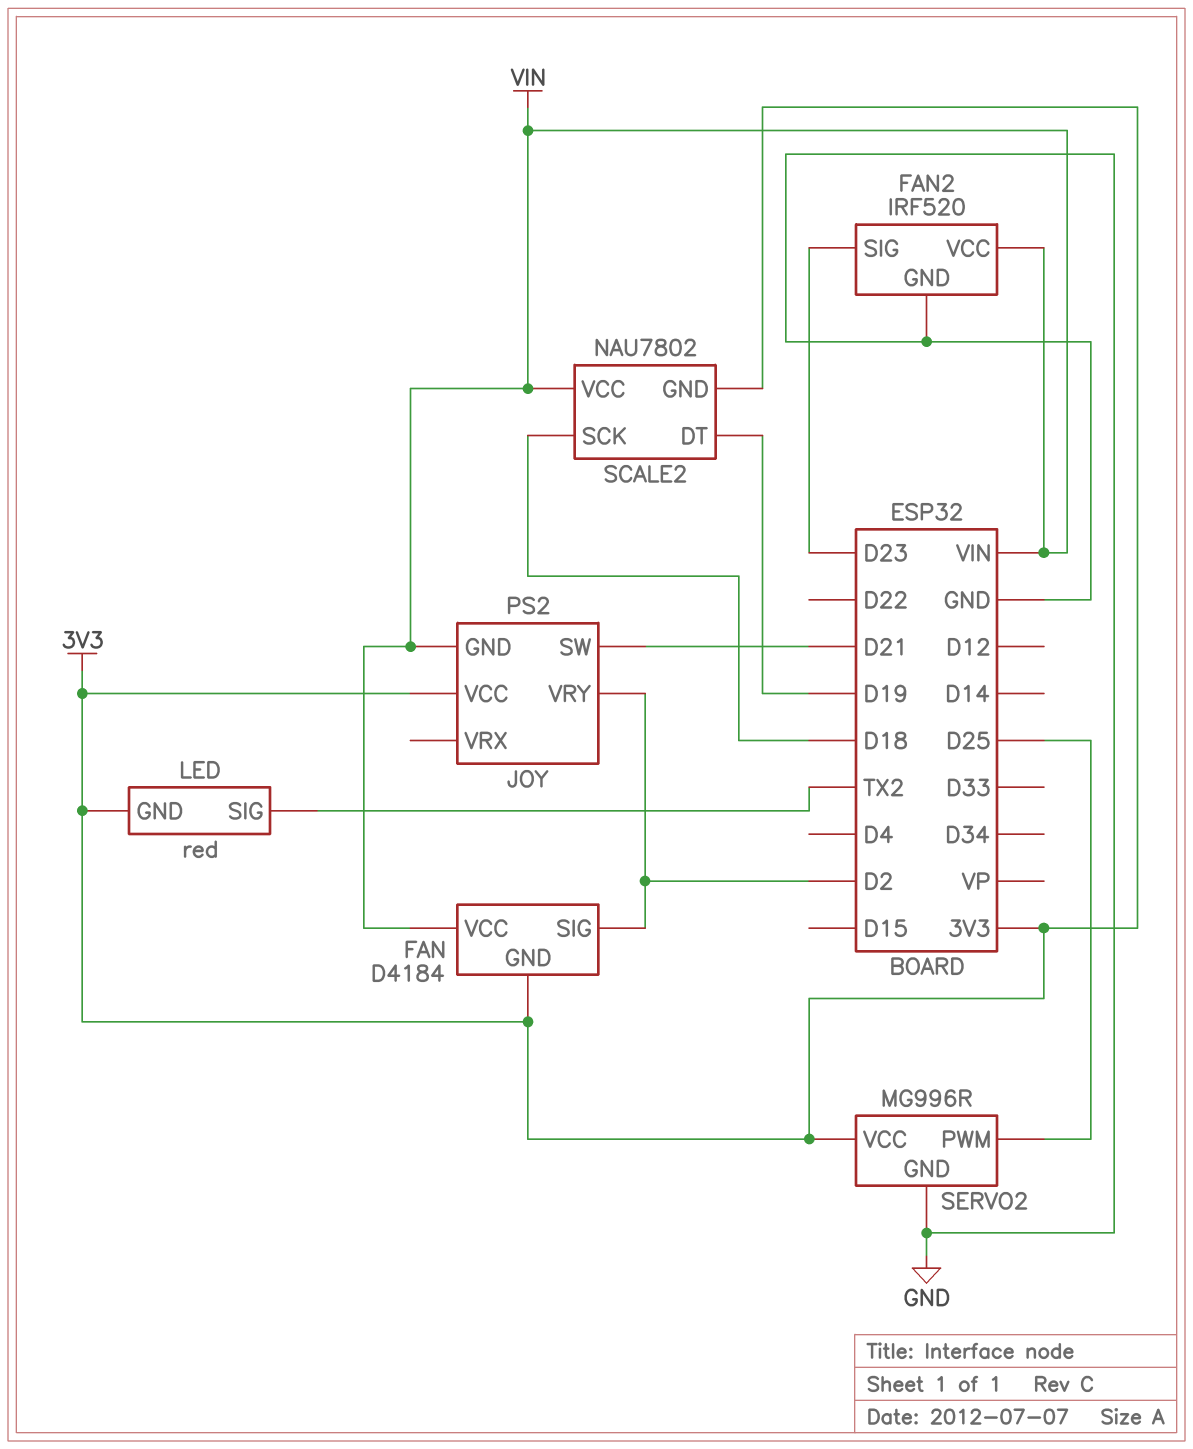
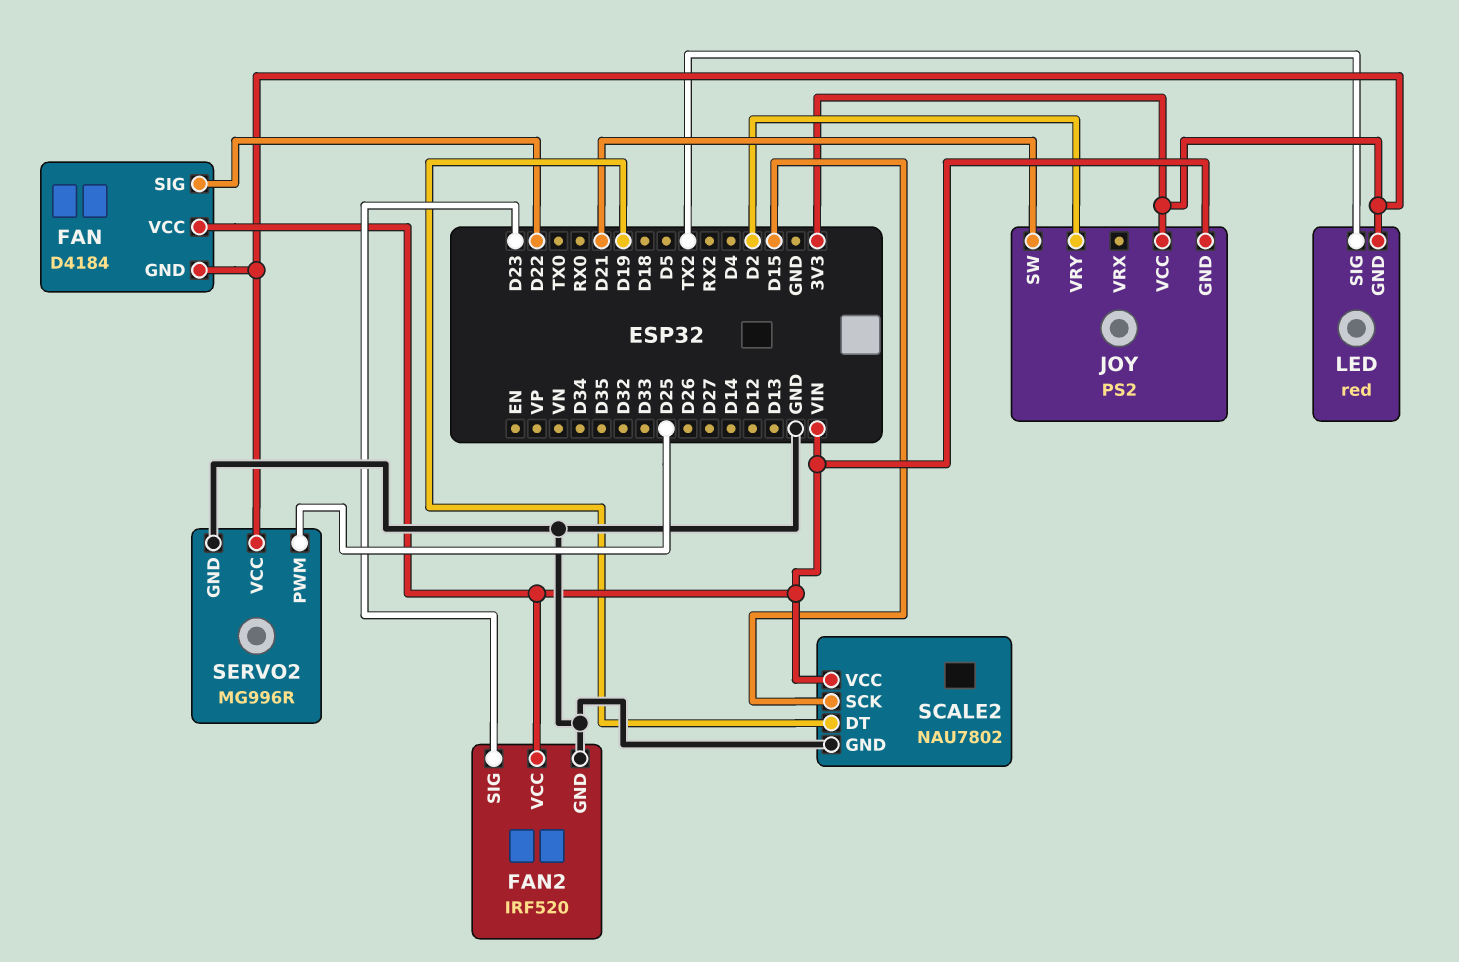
FAN pin SIG: D2 -> D22
SCALE2 pin GND: 3V3 -> GND
SCALE2 pin SCK: D18 -> D15

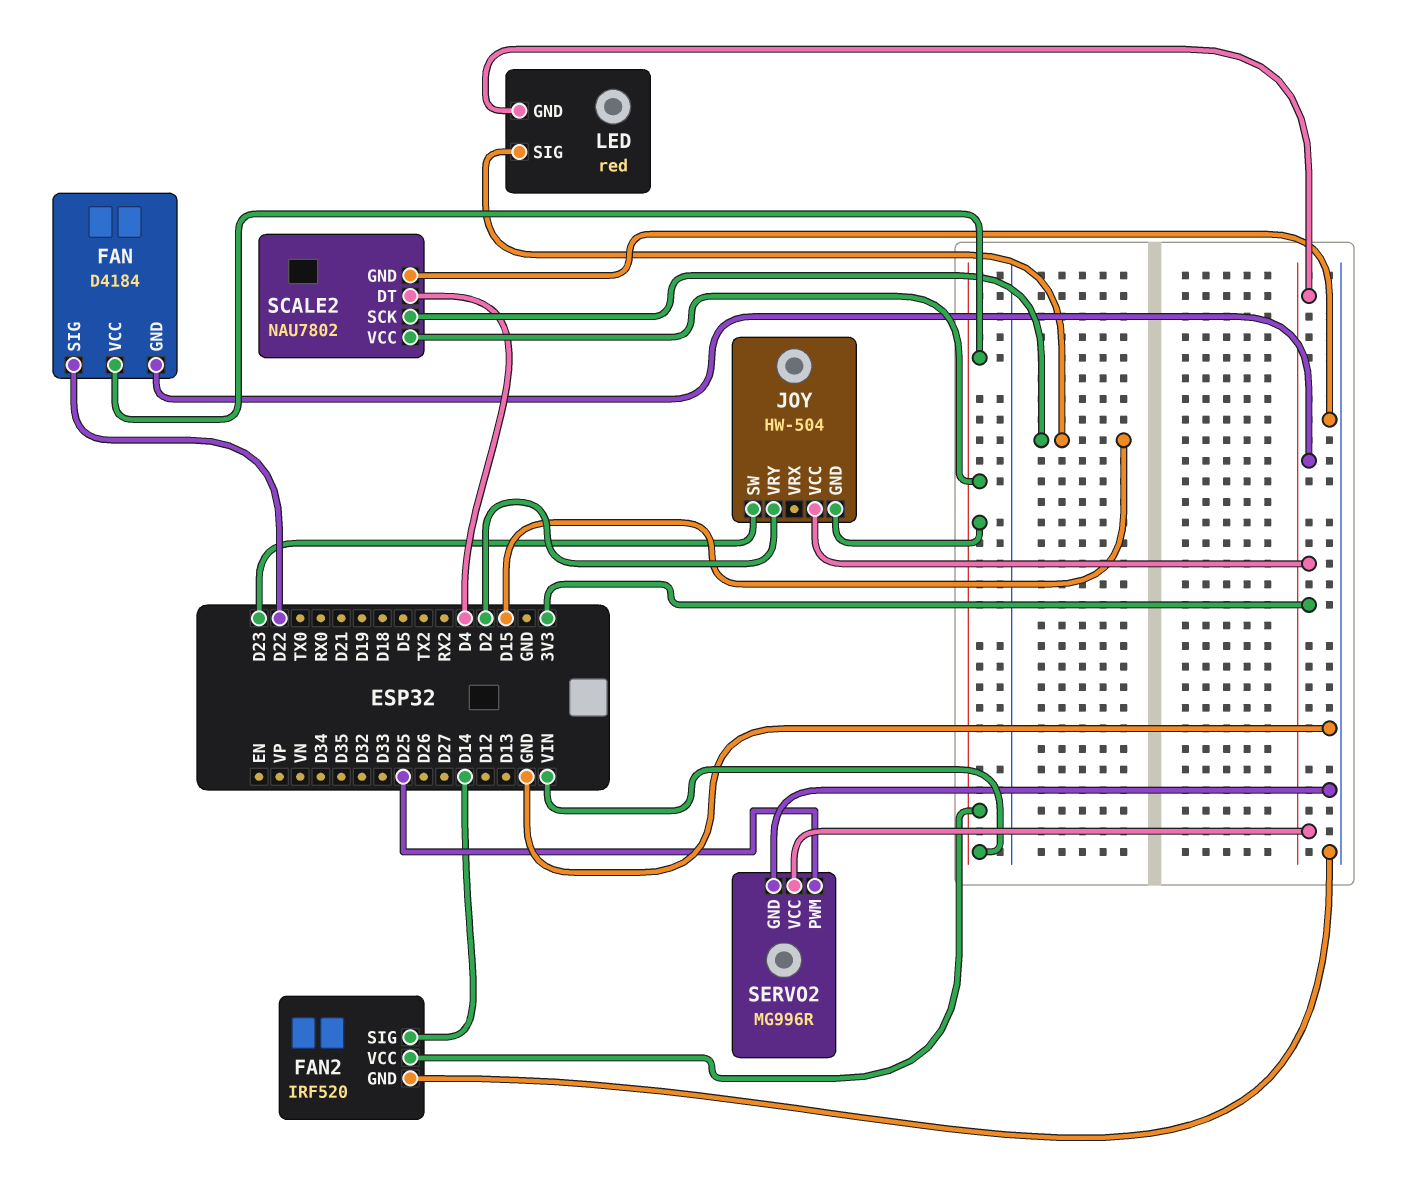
FAN2 pin SIG: D23 -> D14
JOY: PS2 -> HW-504
JOY pin SW: D21 -> D23
LED pin SIG: TX2 -> D15
SCALE2 pin DT: D19 -> D4

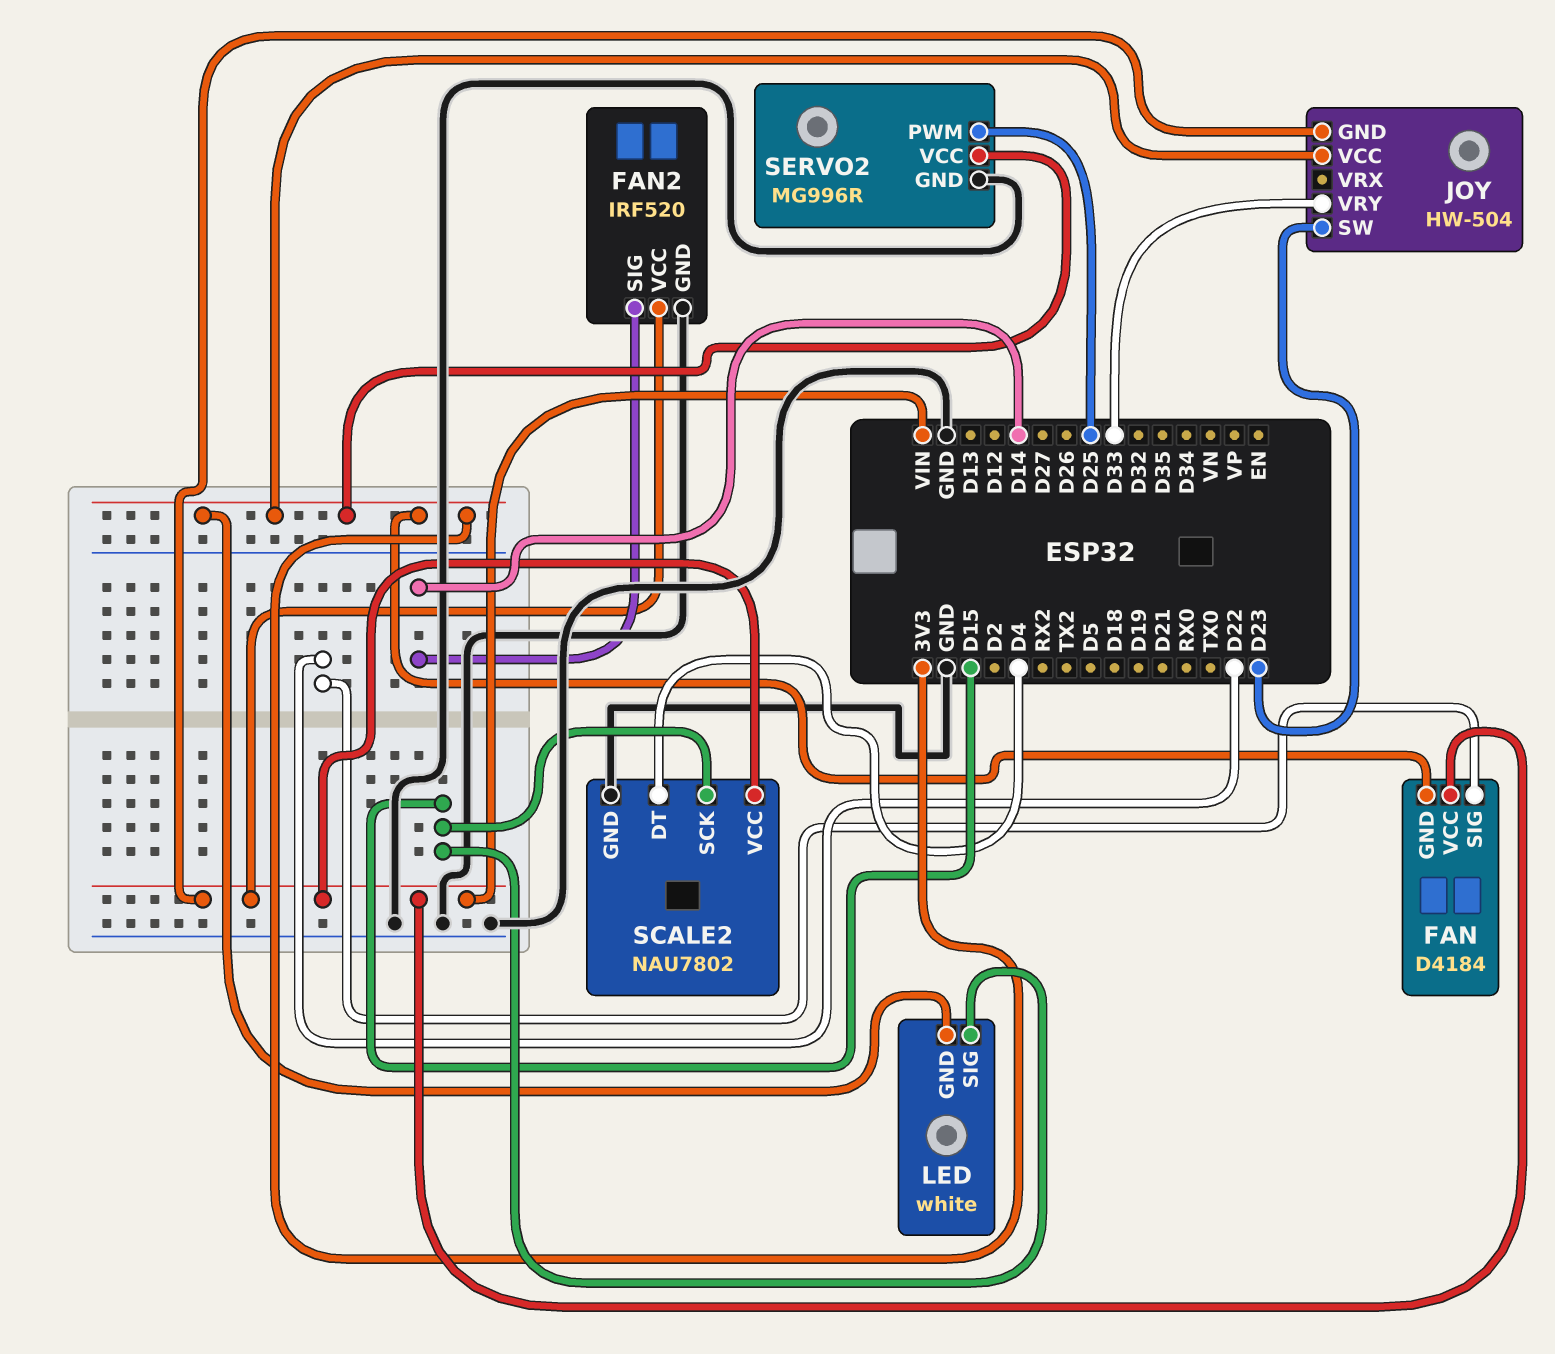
JOY pin VRY: D2 -> D33
LED: red -> white

